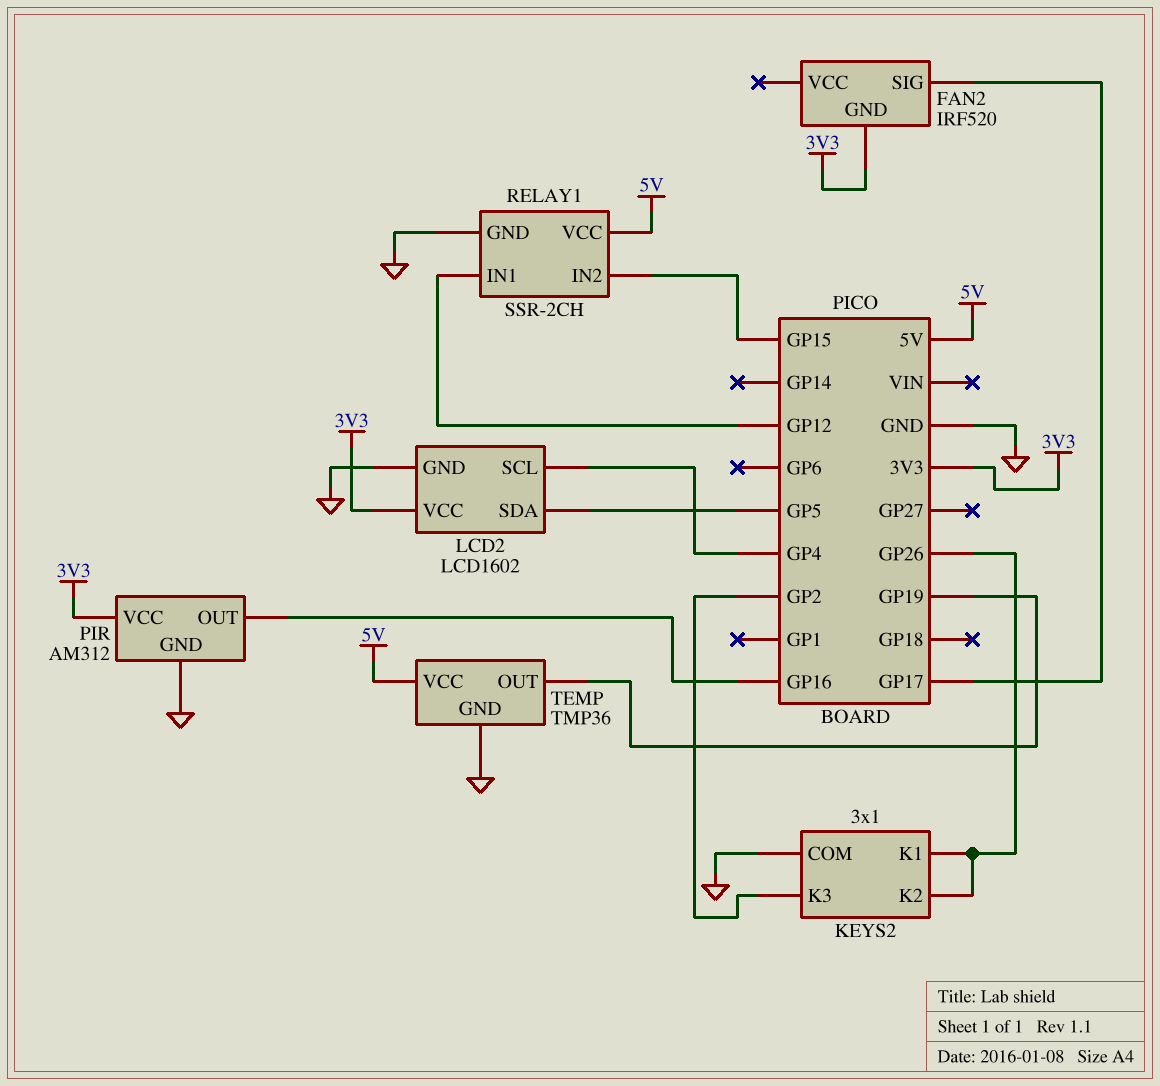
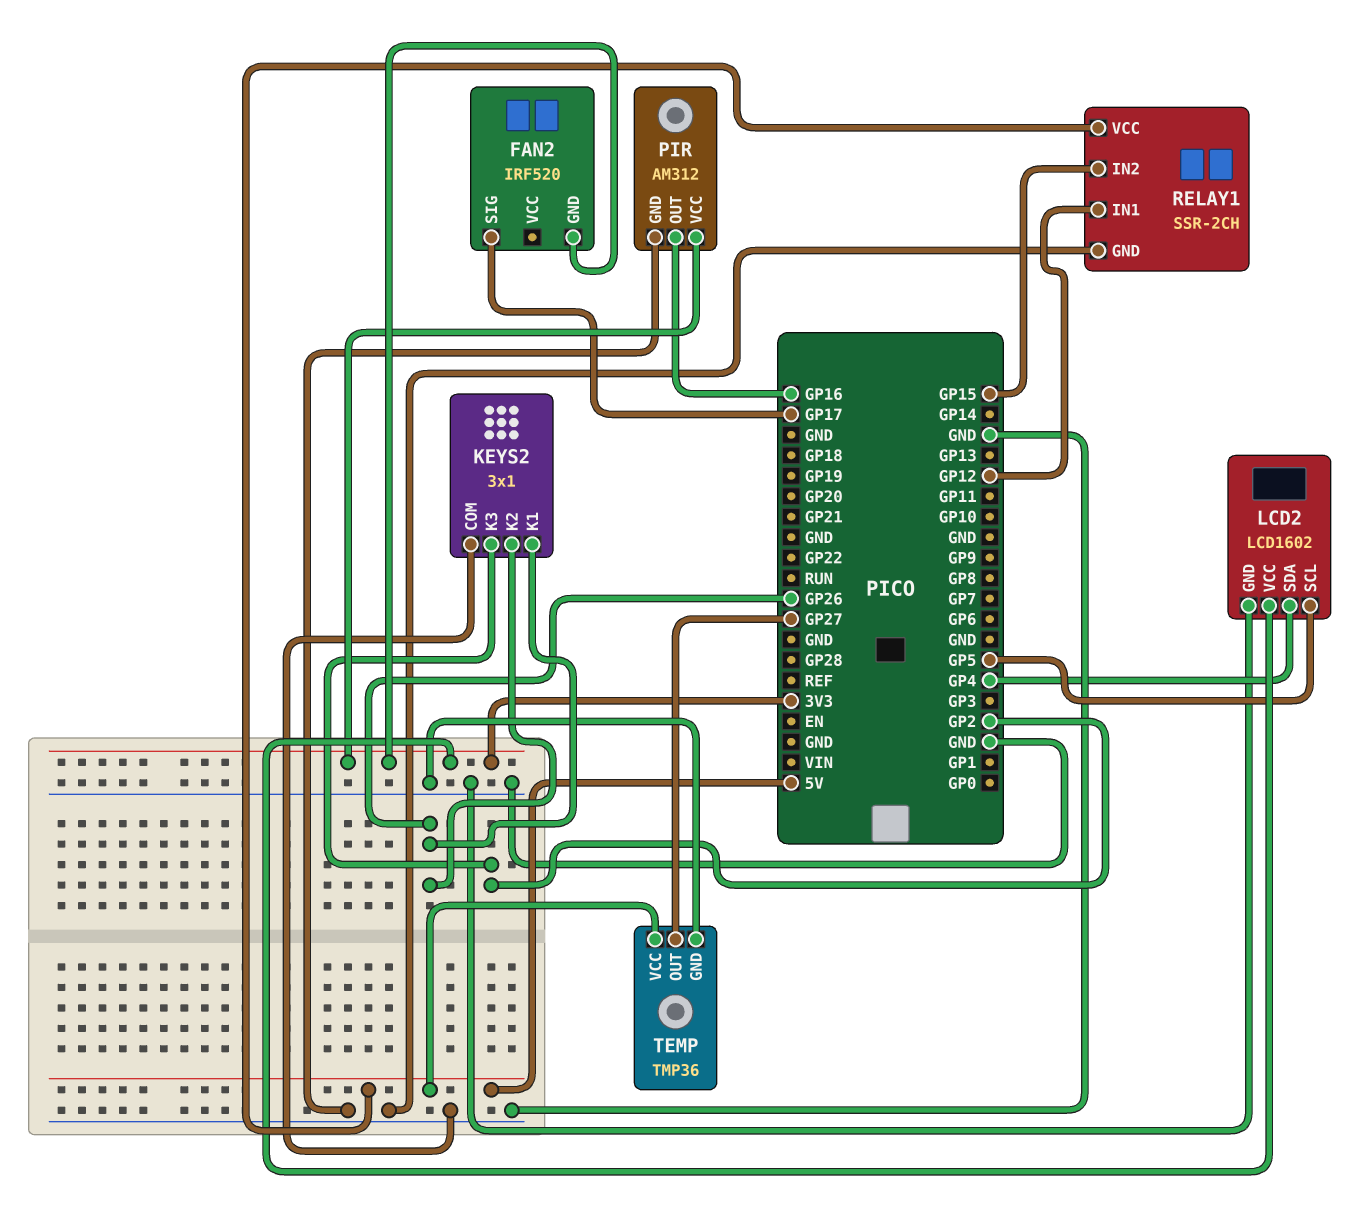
LCD2 pin SCL: GP4 -> GP5
LCD2 pin SDA: GP5 -> GP4
TEMP pin OUT: GP19 -> GP27

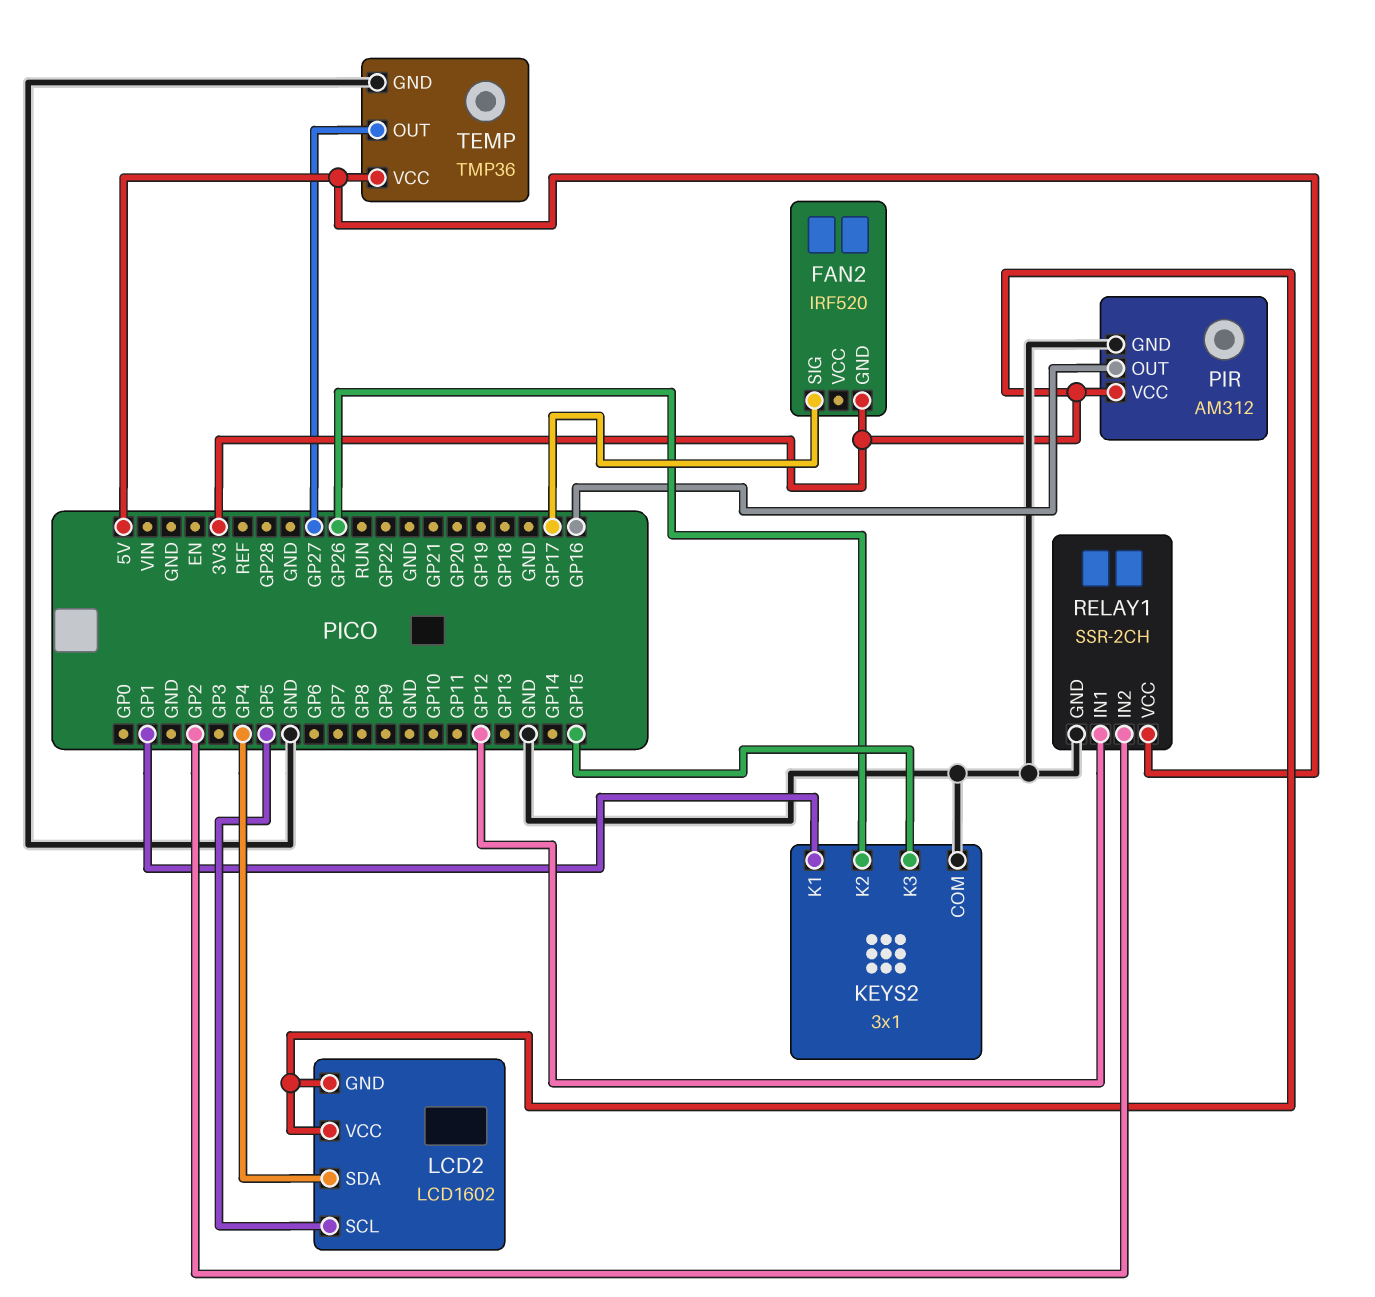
KEYS2 pin K1: GP26 -> GP1
KEYS2 pin K3: GP2 -> GP15
LCD2 pin GND: GND -> 3V3
RELAY1 pin IN2: GP15 -> GP2

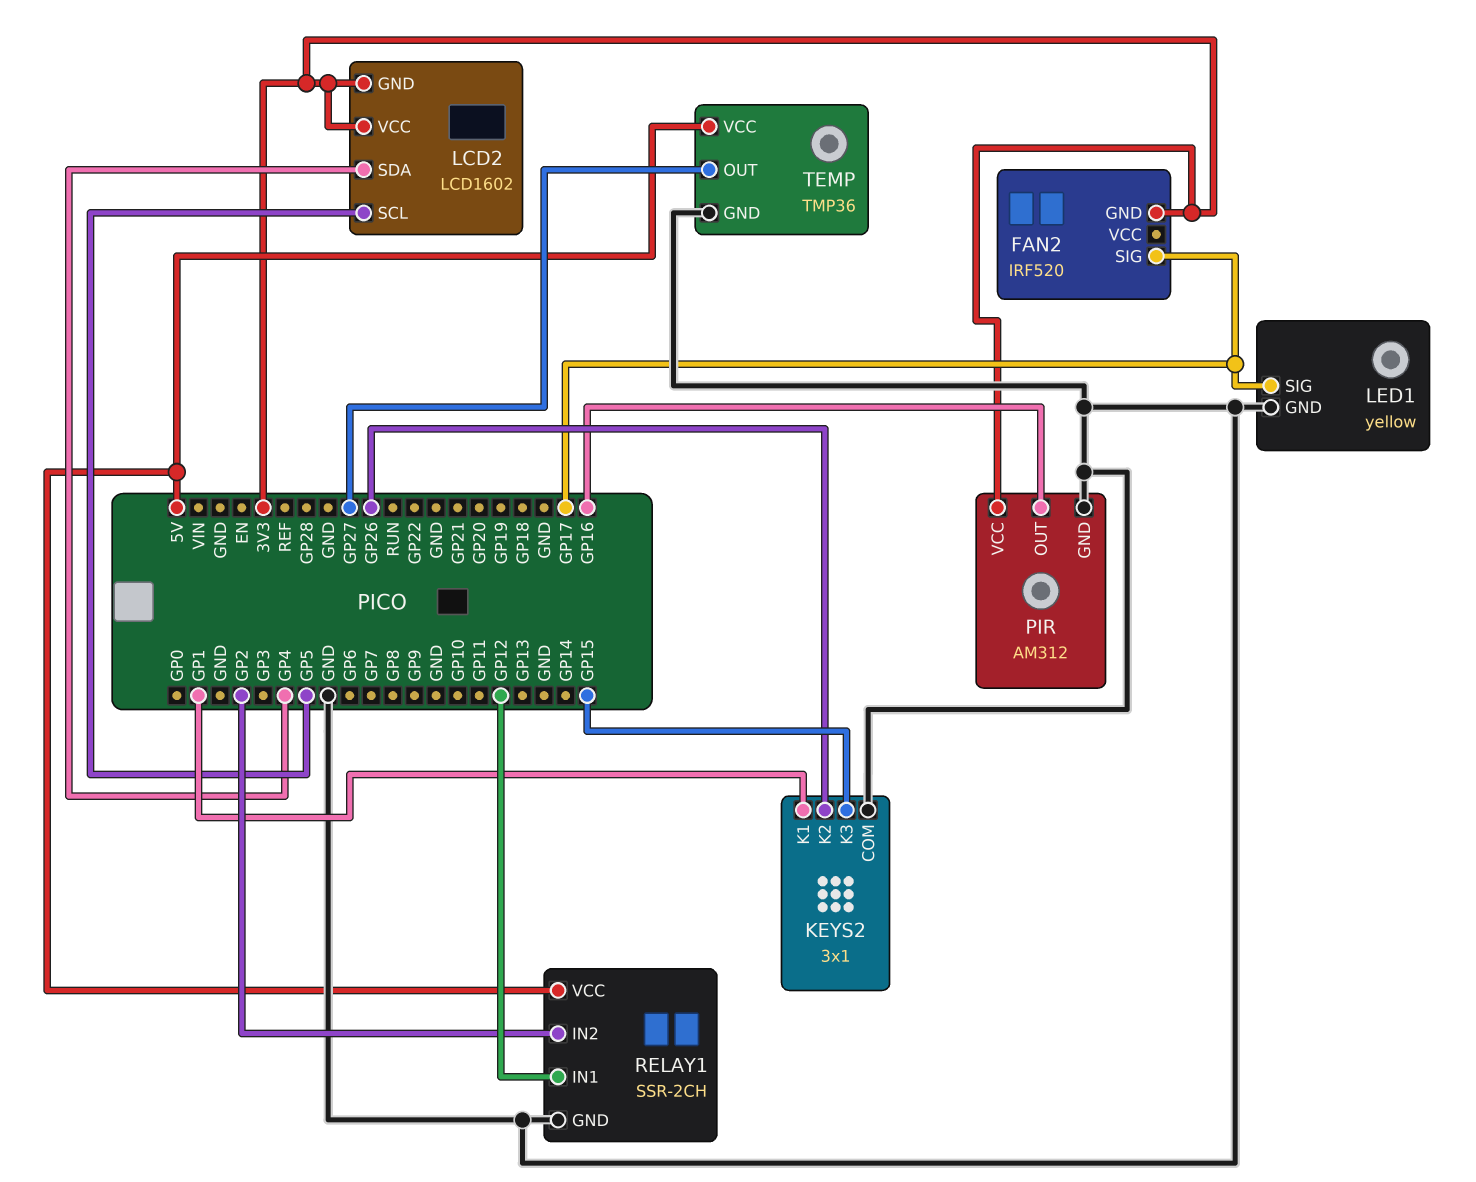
LED1: none -> yellow
LED1 pin GND: none -> GND
LED1 pin SIG: none -> GP17

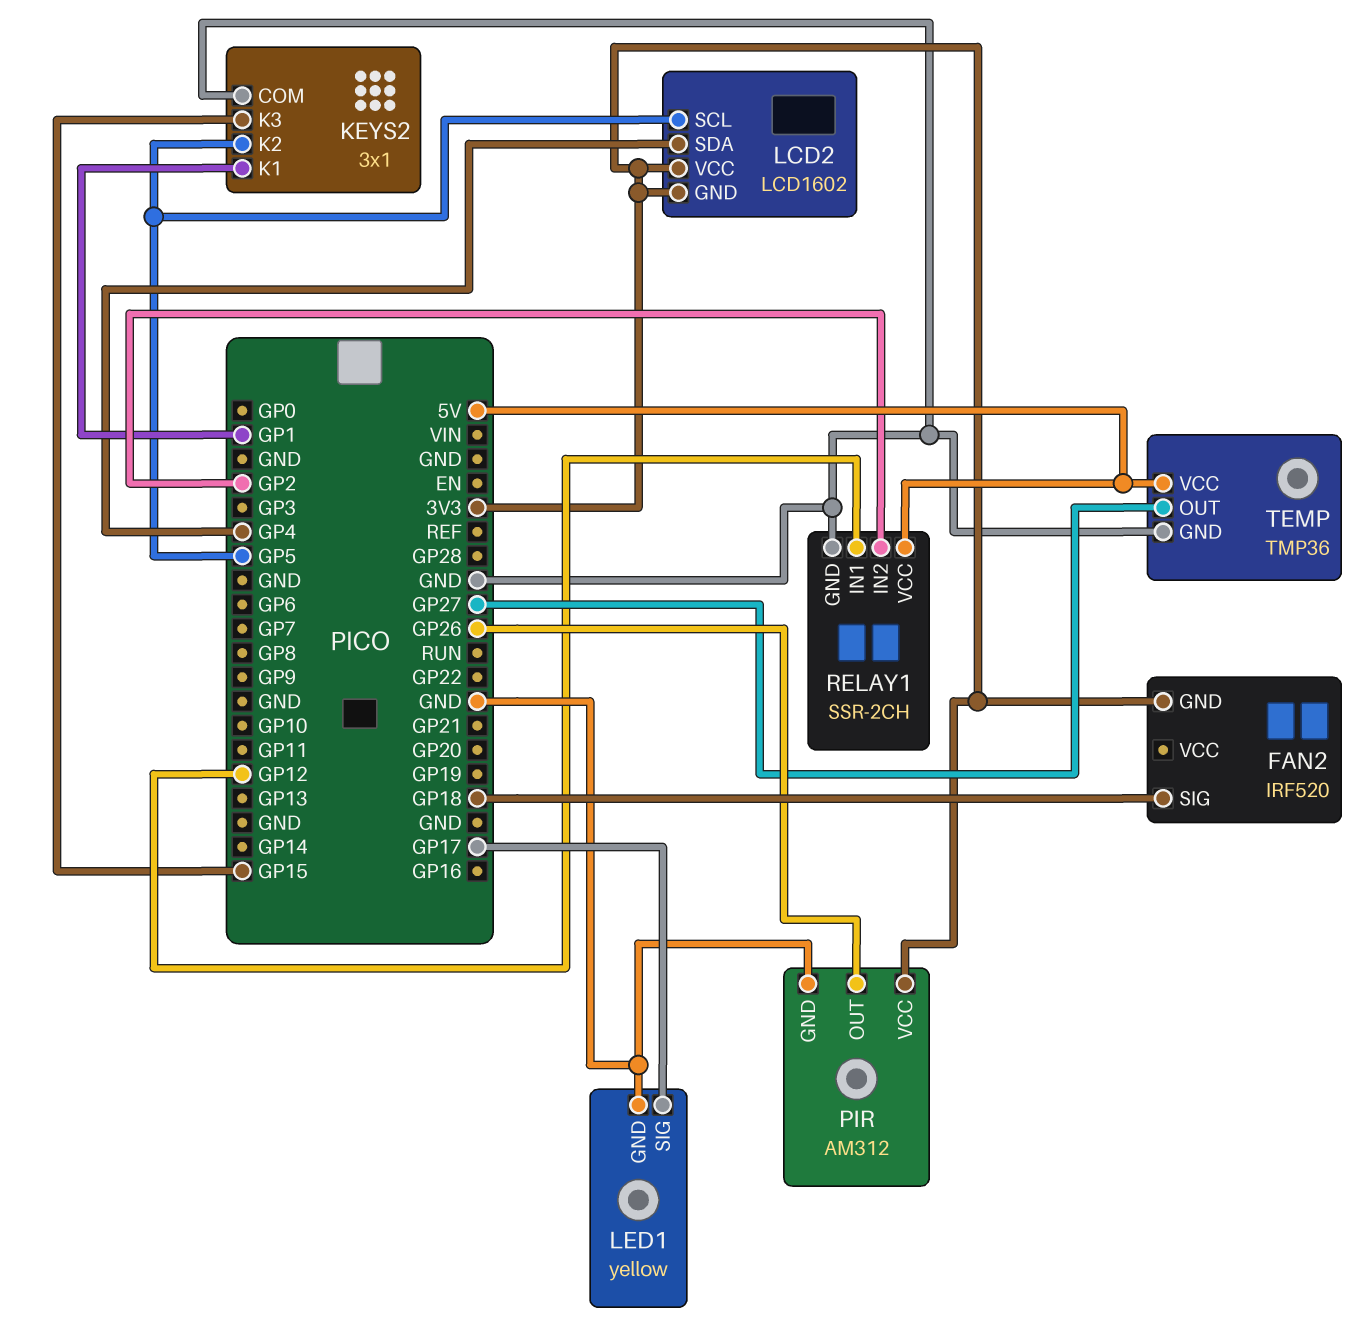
FAN2 pin SIG: GP17 -> GP18
KEYS2 pin K2: GP26 -> GP5
PIR pin OUT: GP16 -> GP26

